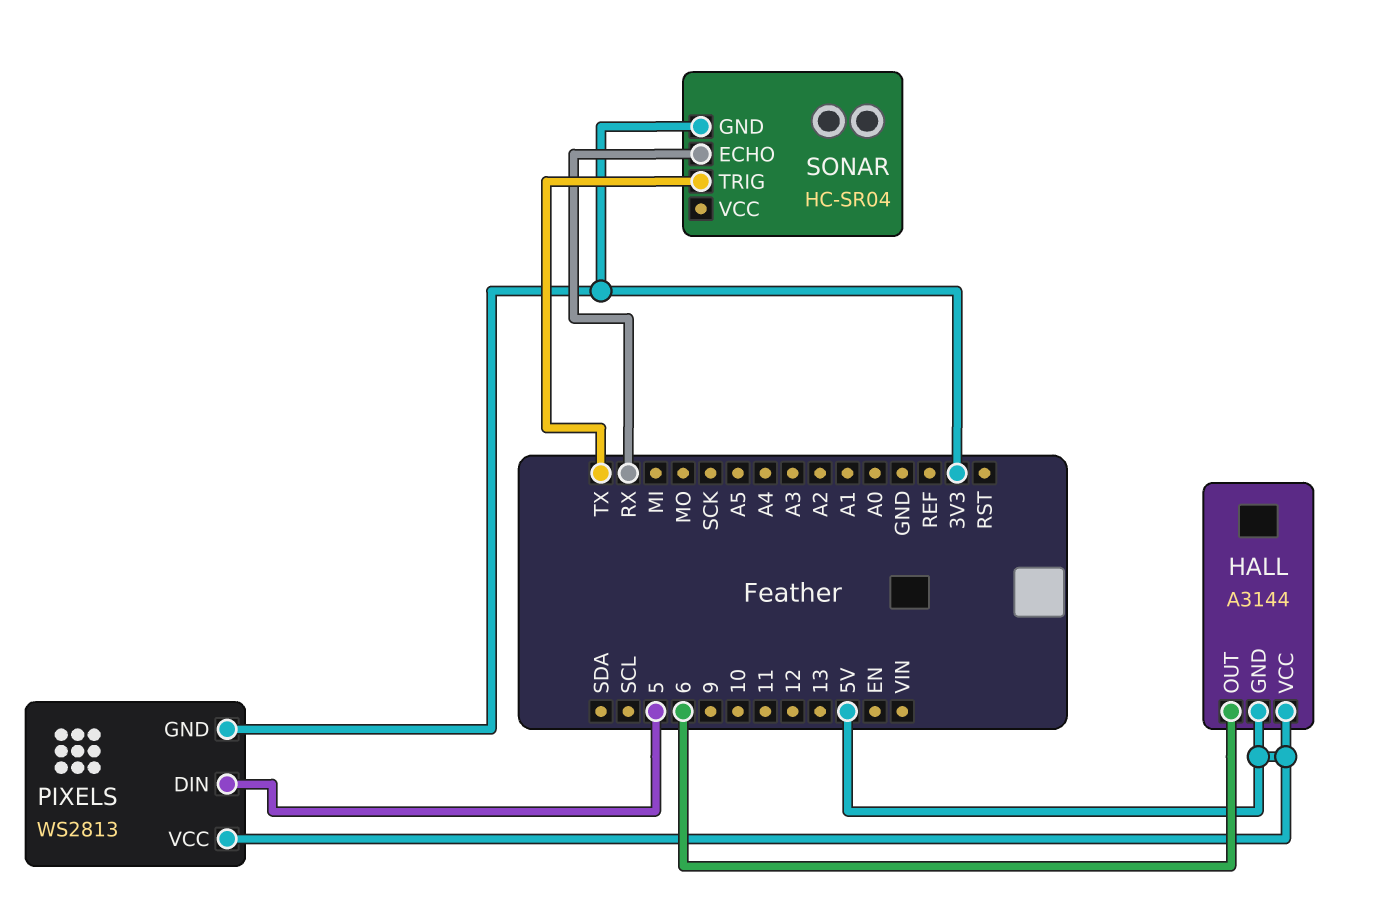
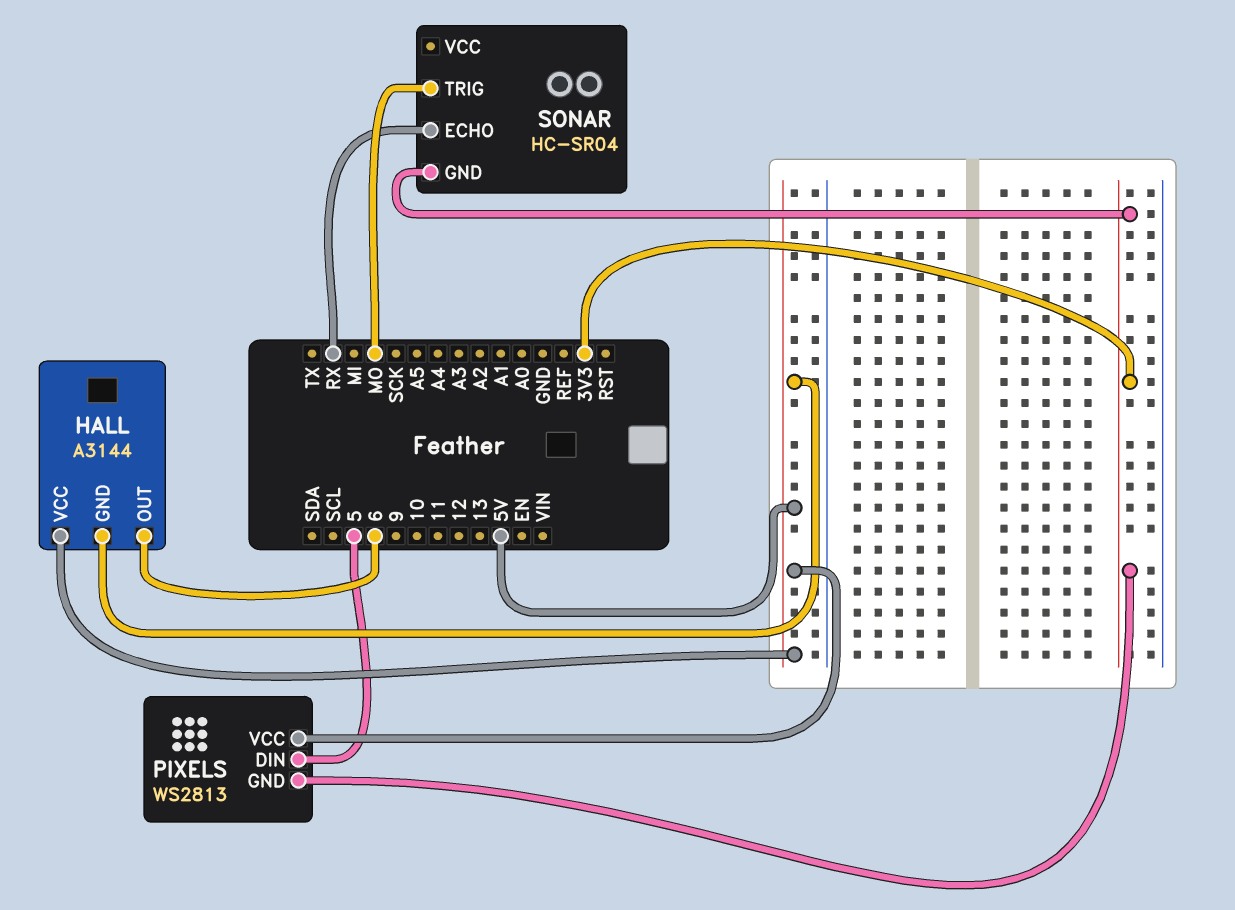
SONAR pin TRIG: TX -> MO

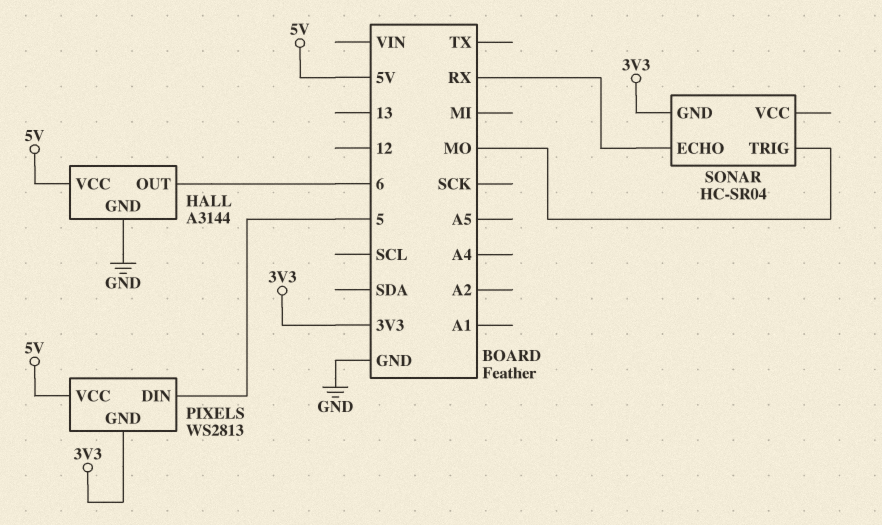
HALL pin GND: 5V -> GND

